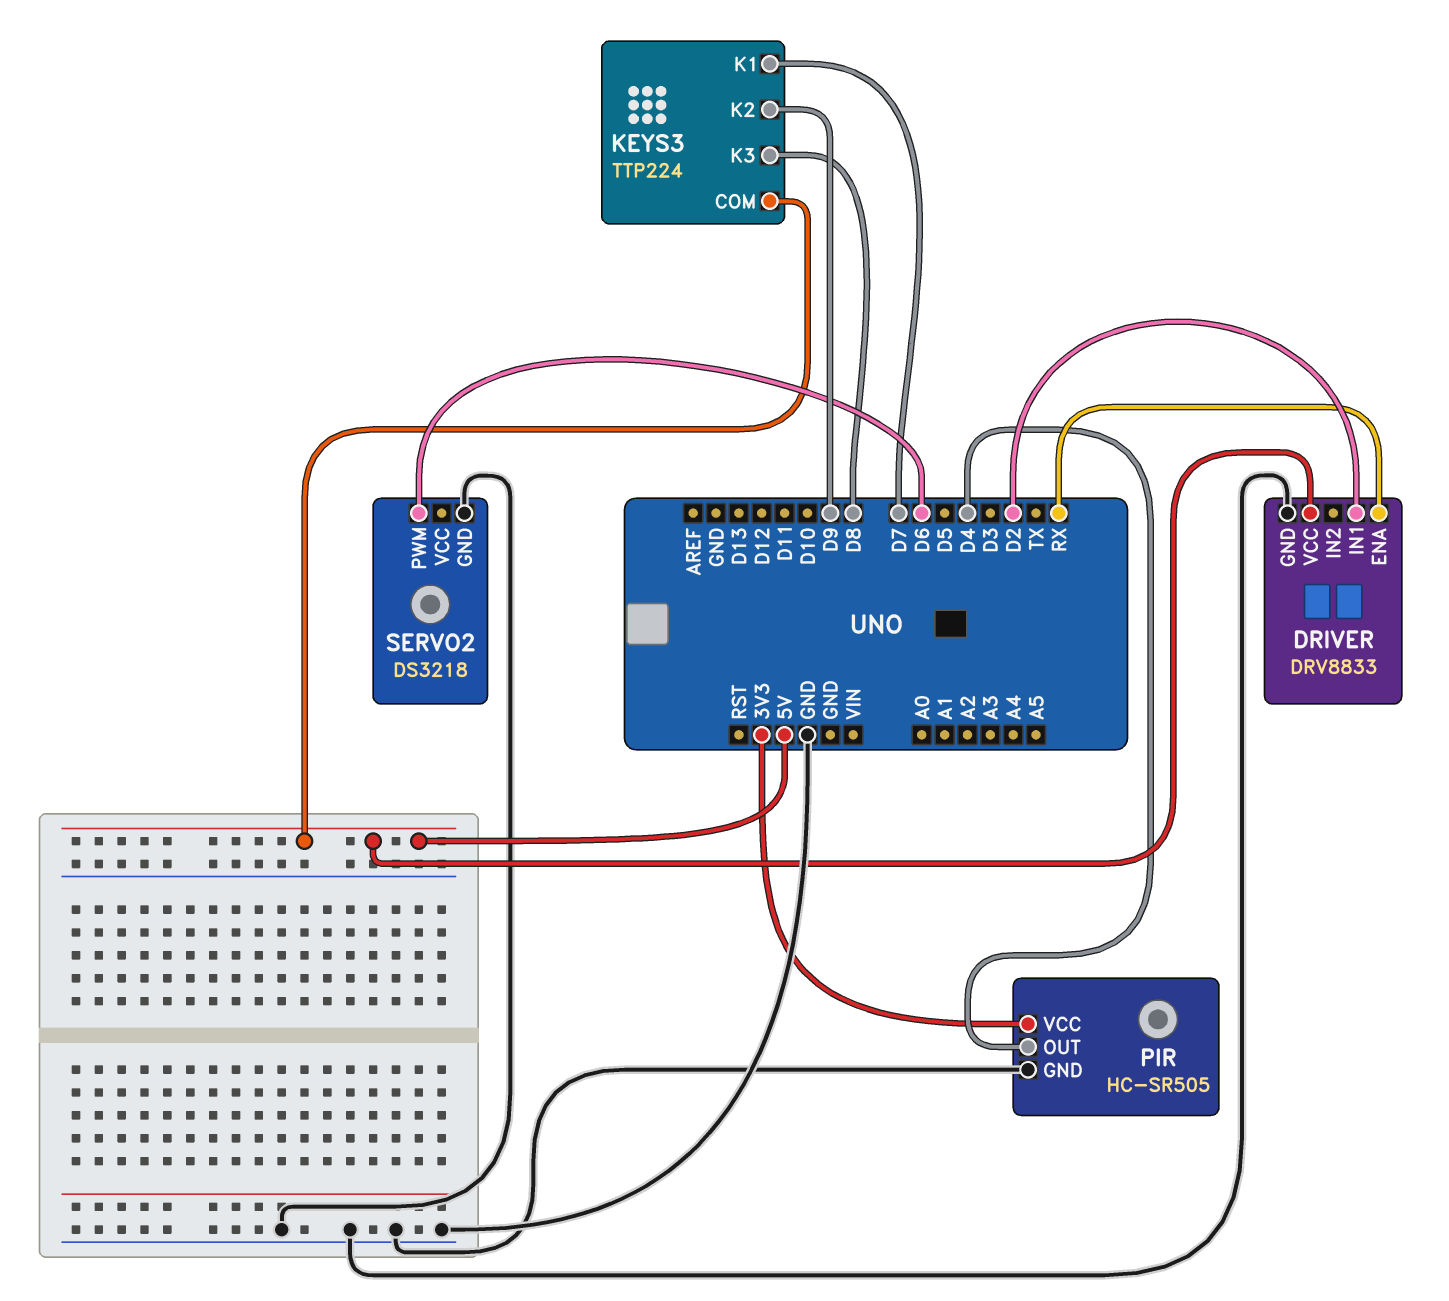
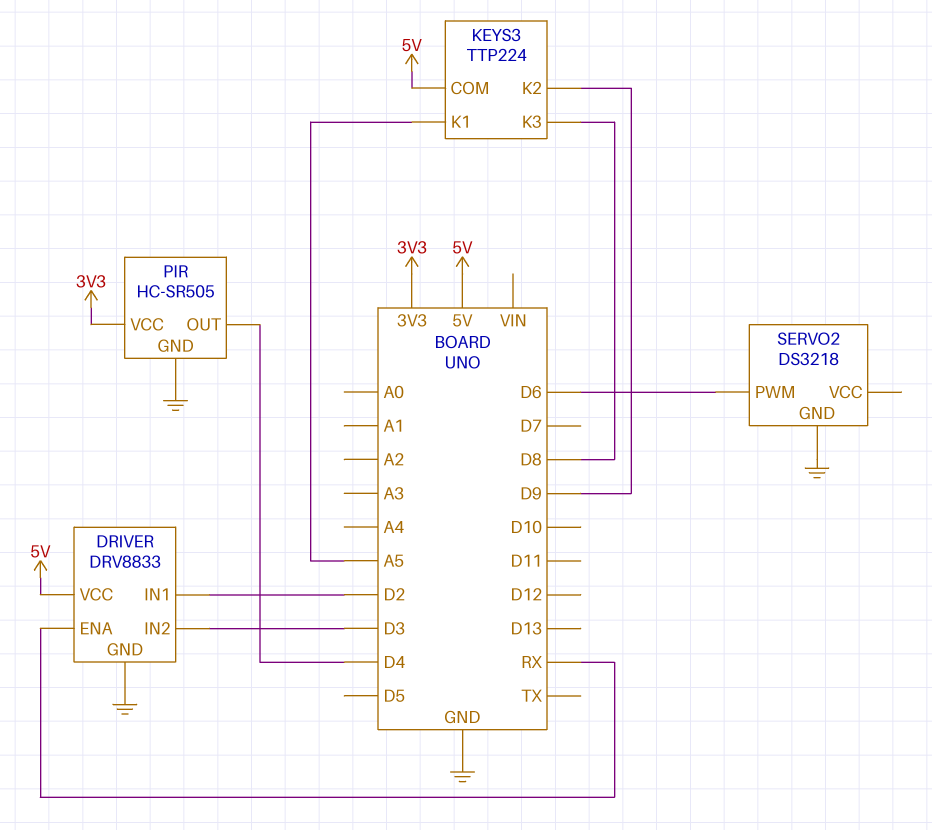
DRIVER pin IN2: none -> D3
KEYS3 pin K1: D7 -> A5

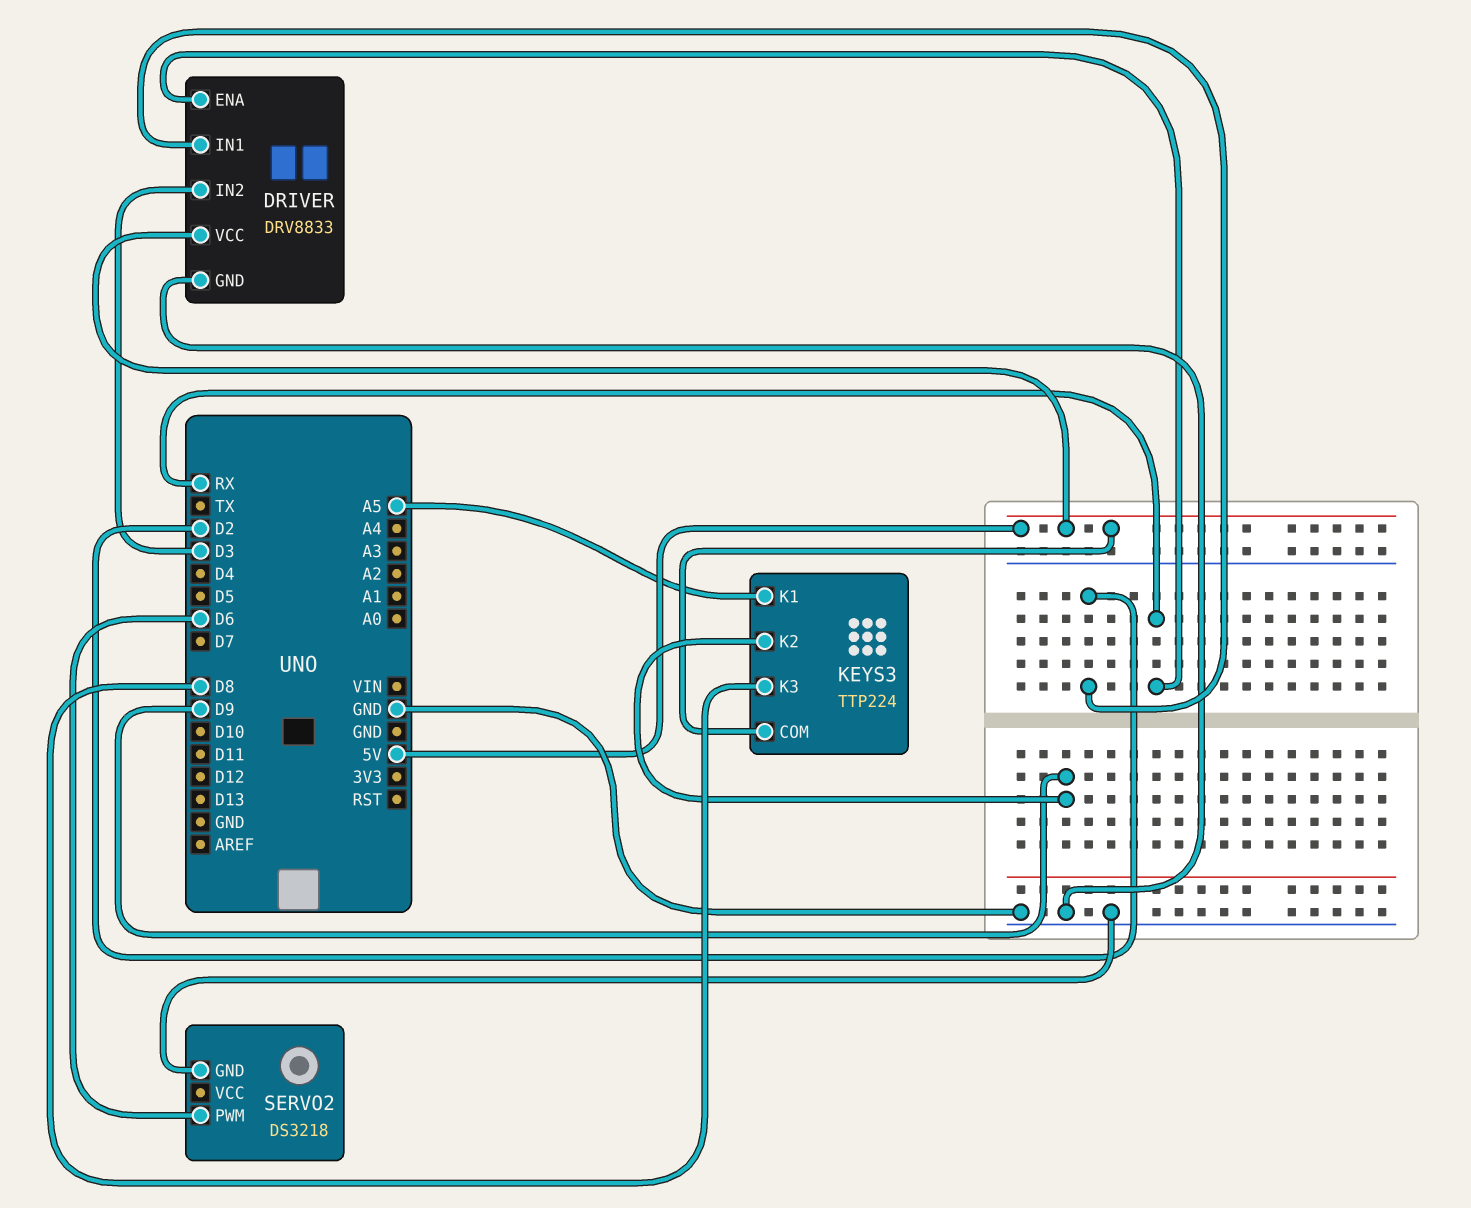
PIR: HC-SR505 -> none
PIR pin GND: GND -> none
PIR pin OUT: D4 -> none
PIR pin VCC: 3V3 -> none

